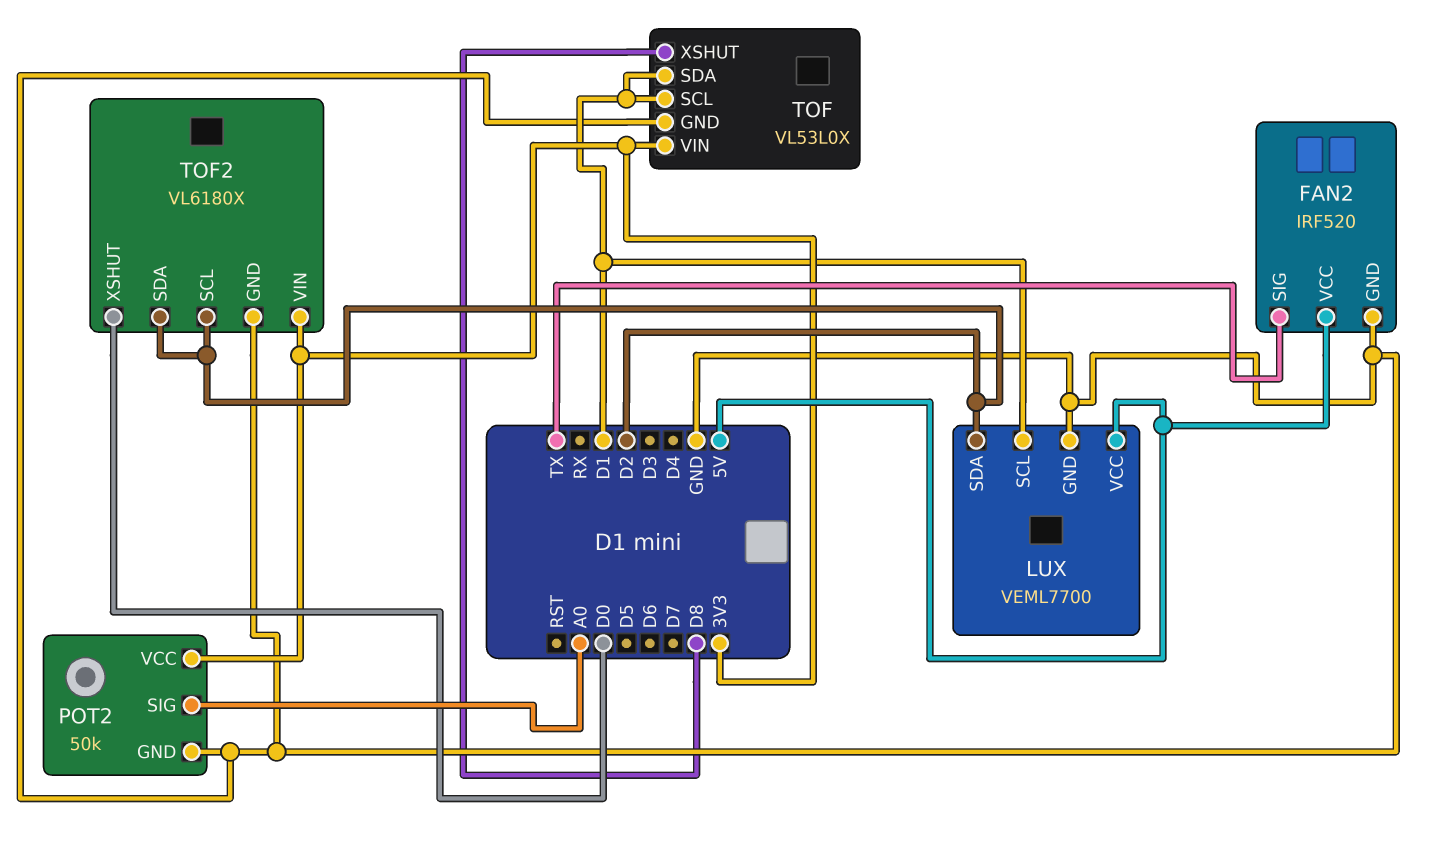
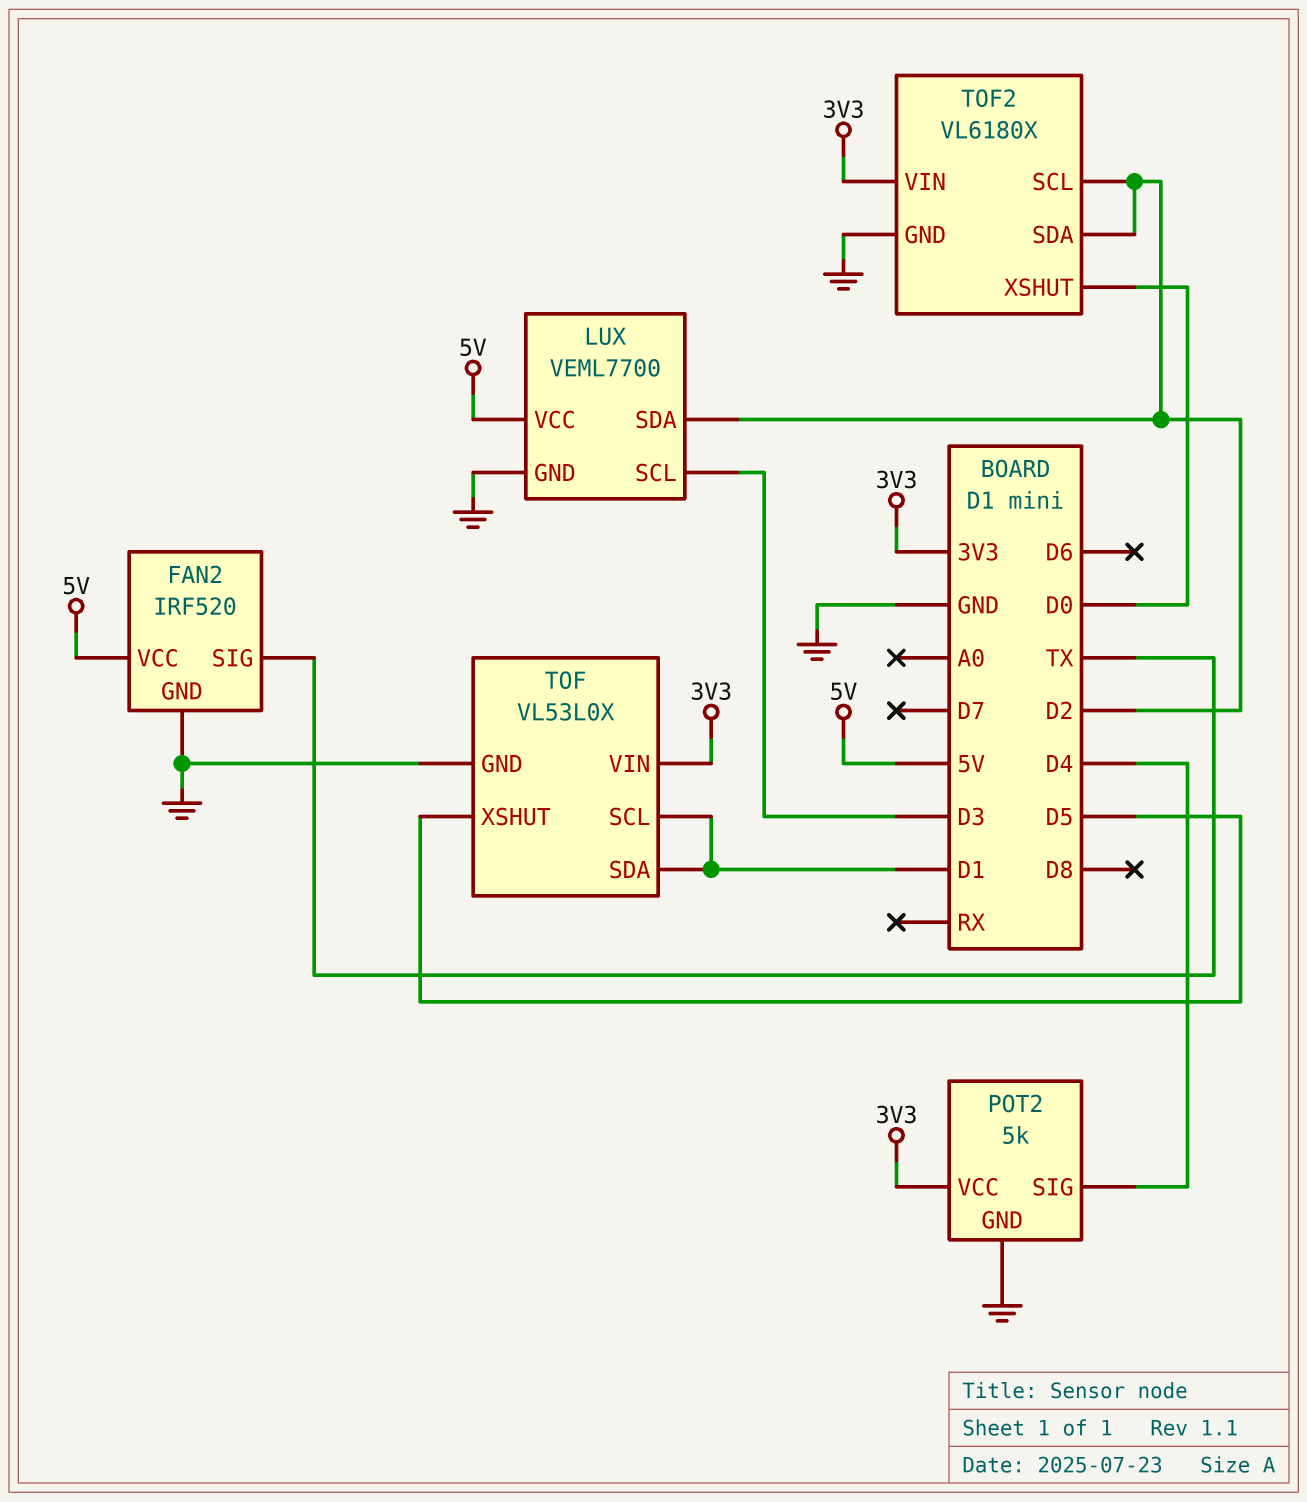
LUX pin SCL: D1 -> D3
POT2: 50k -> 5k
POT2 pin SIG: A0 -> D4
TOF pin XSHUT: D8 -> D5

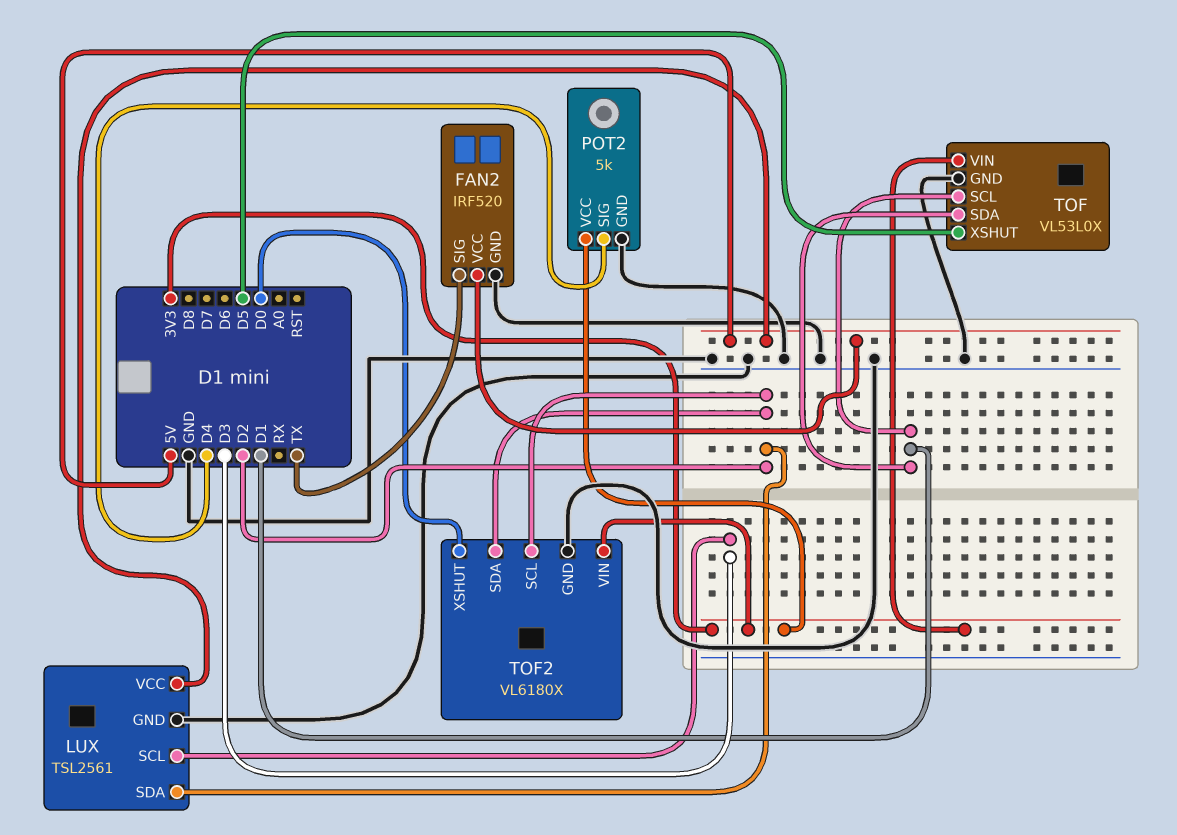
LUX: VEML7700 -> TSL2561

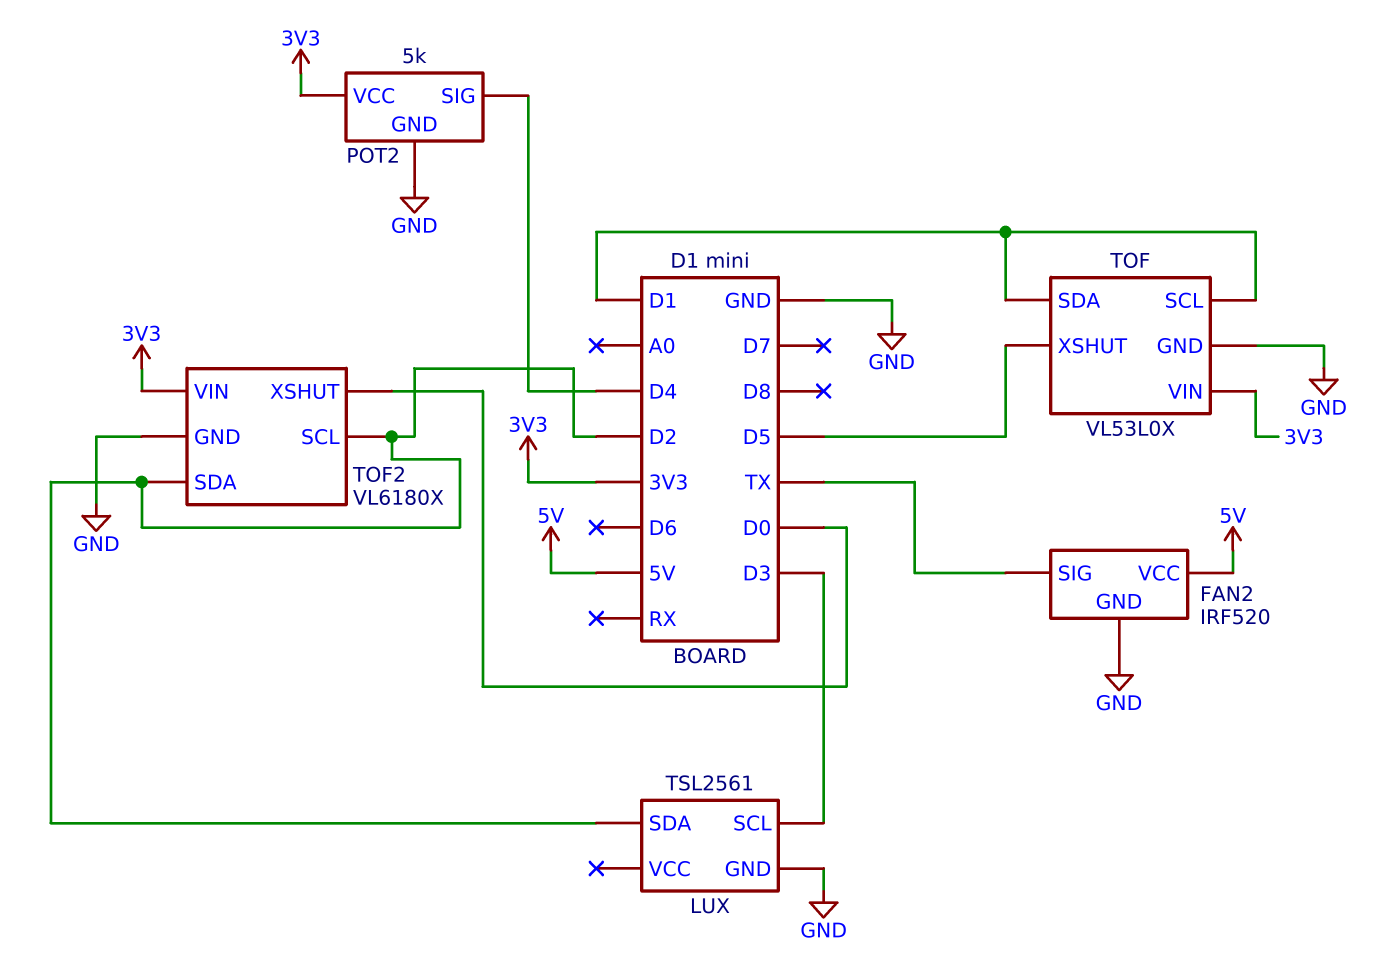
LUX pin VCC: 5V -> none

